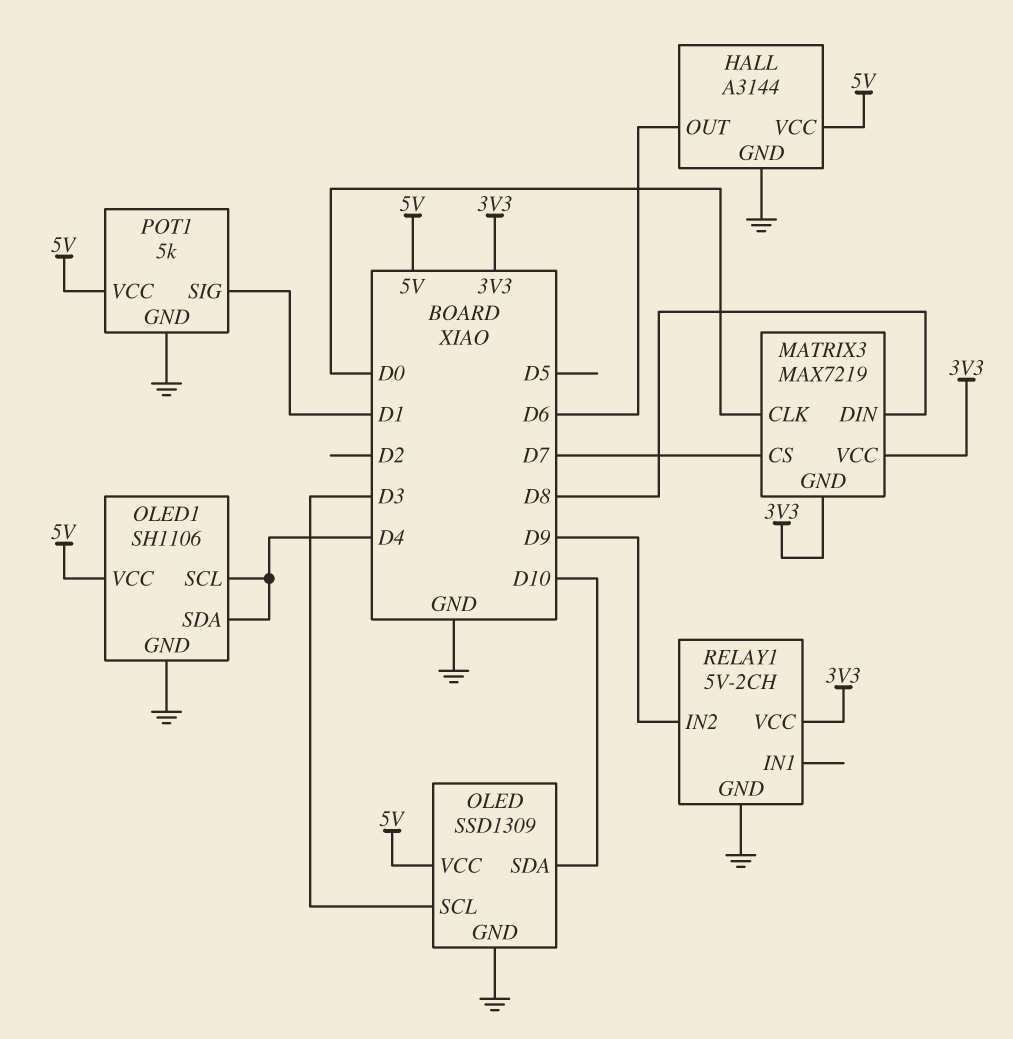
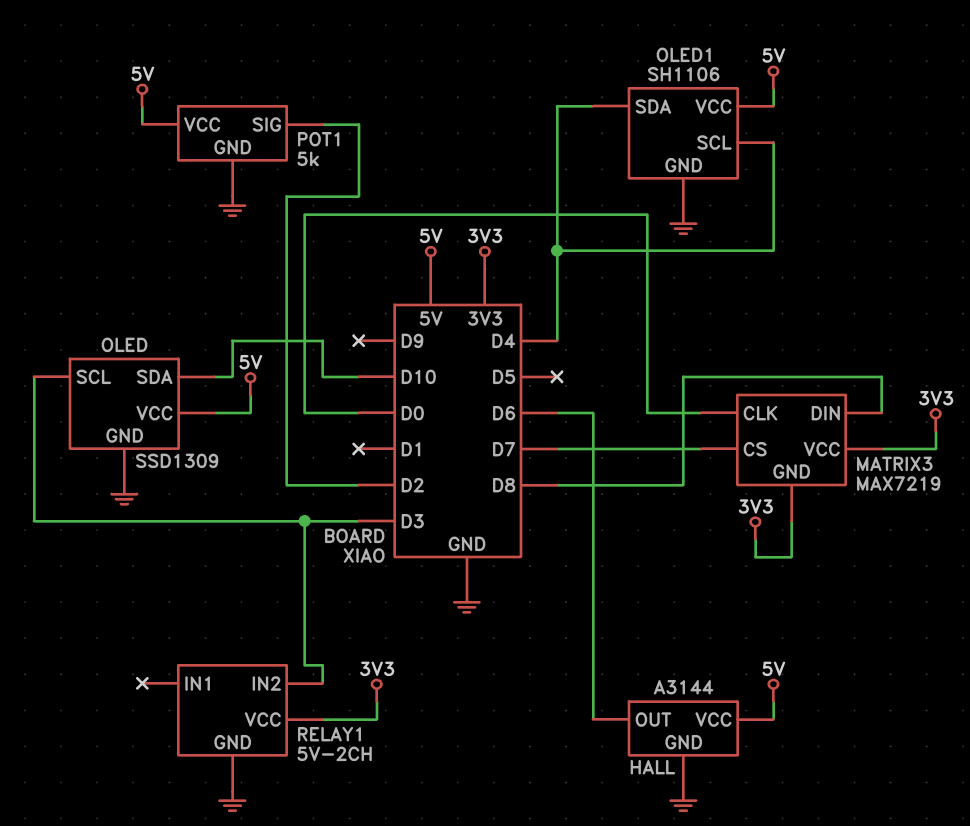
POT1 pin SIG: D1 -> D2
RELAY1 pin IN2: D9 -> D3

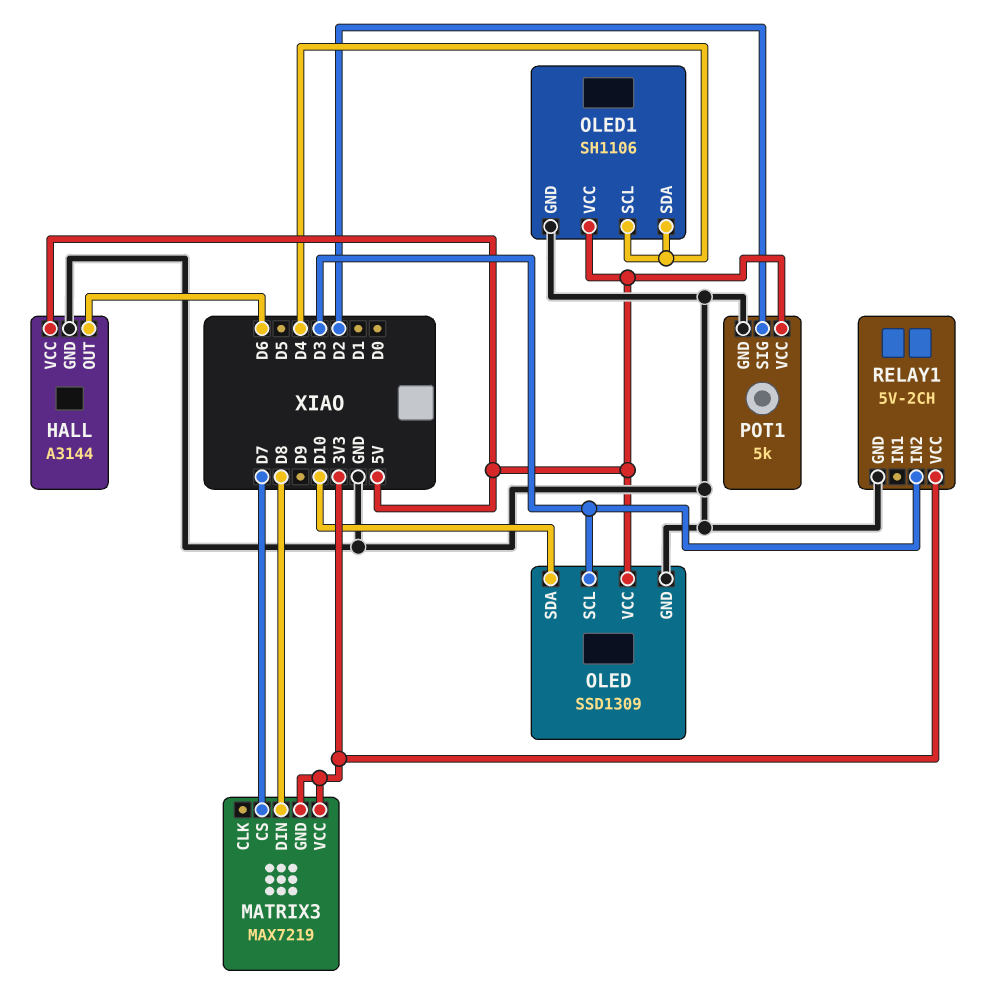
MATRIX3 pin CLK: D0 -> none

